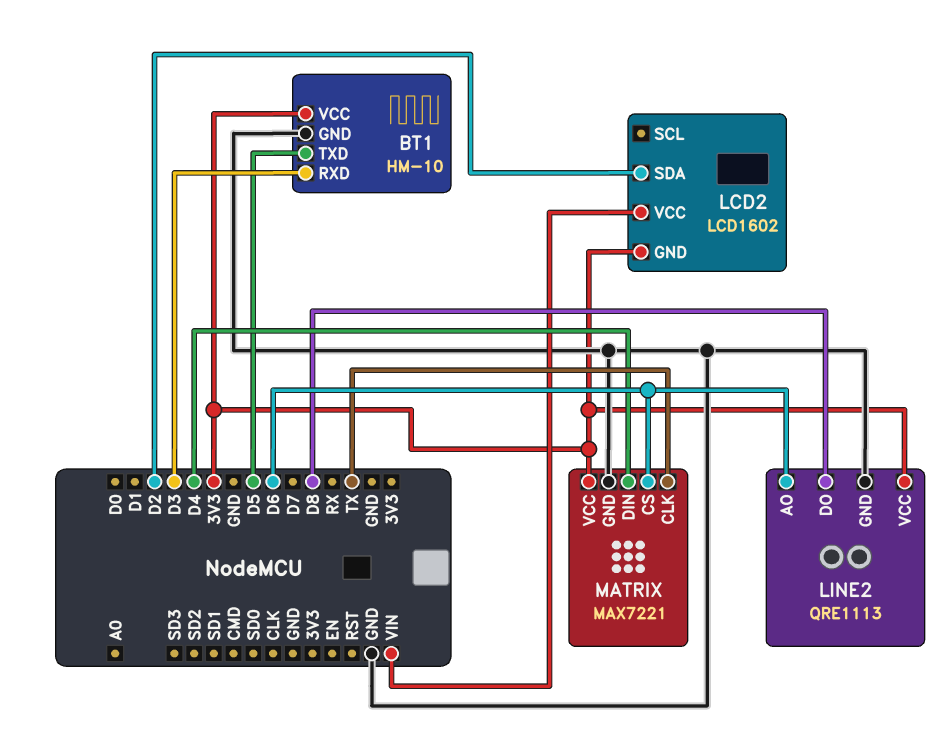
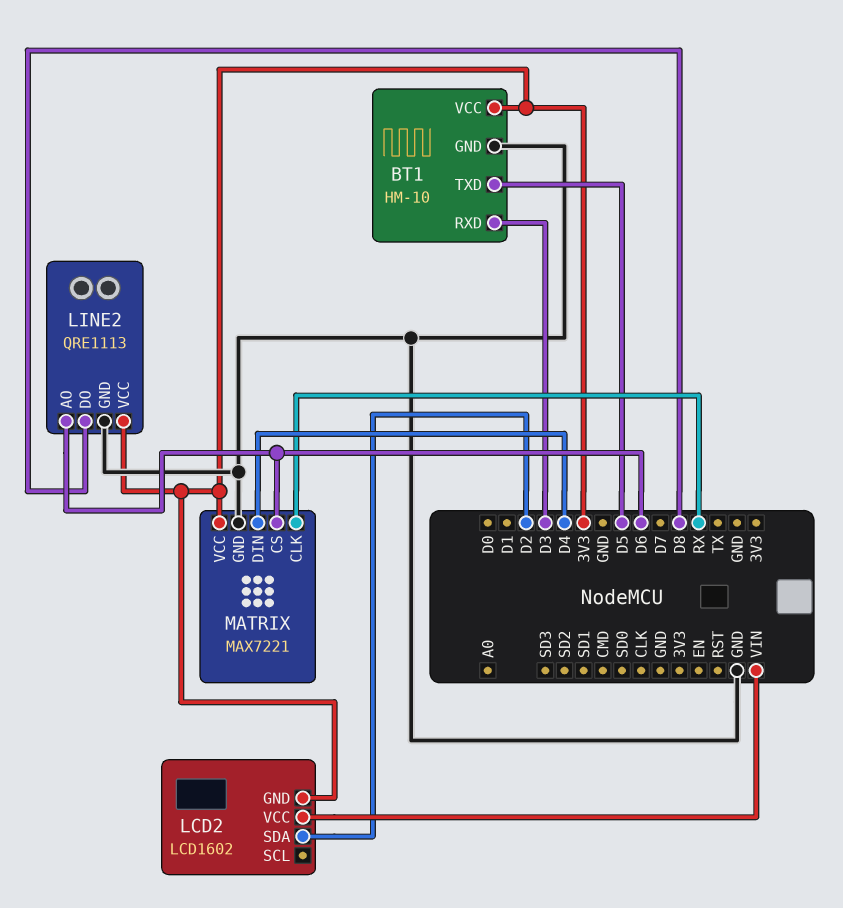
MATRIX pin CLK: TX -> RX

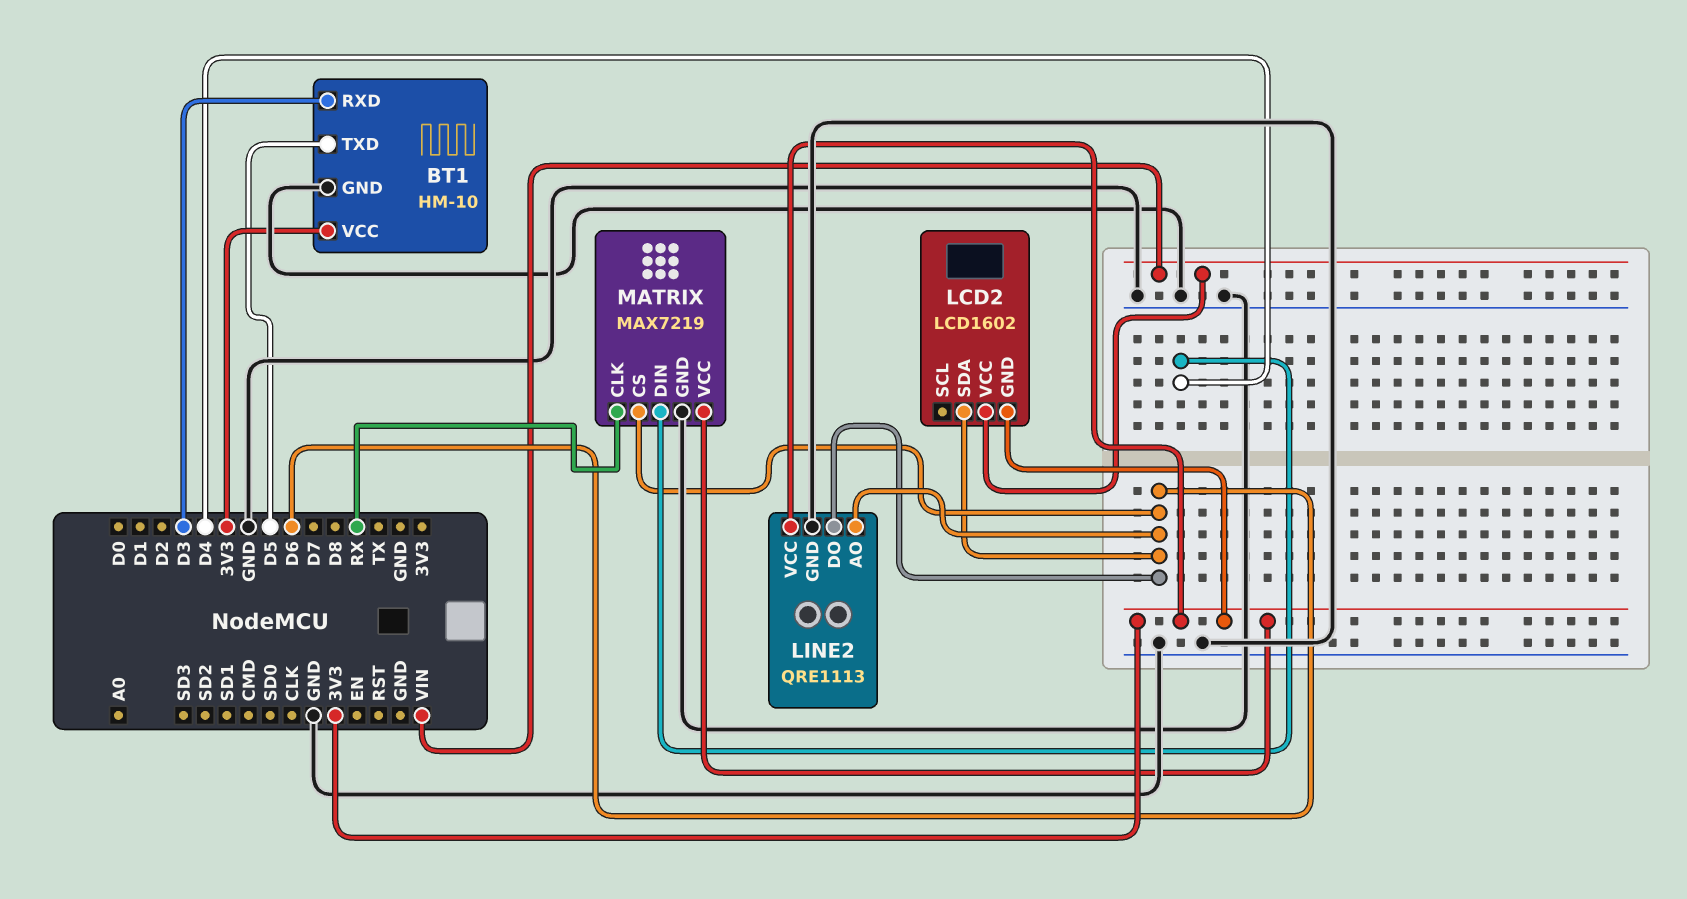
LCD2 pin SDA: D2 -> D6
LINE2 pin DO: D8 -> D6
MATRIX: MAX7221 -> MAX7219

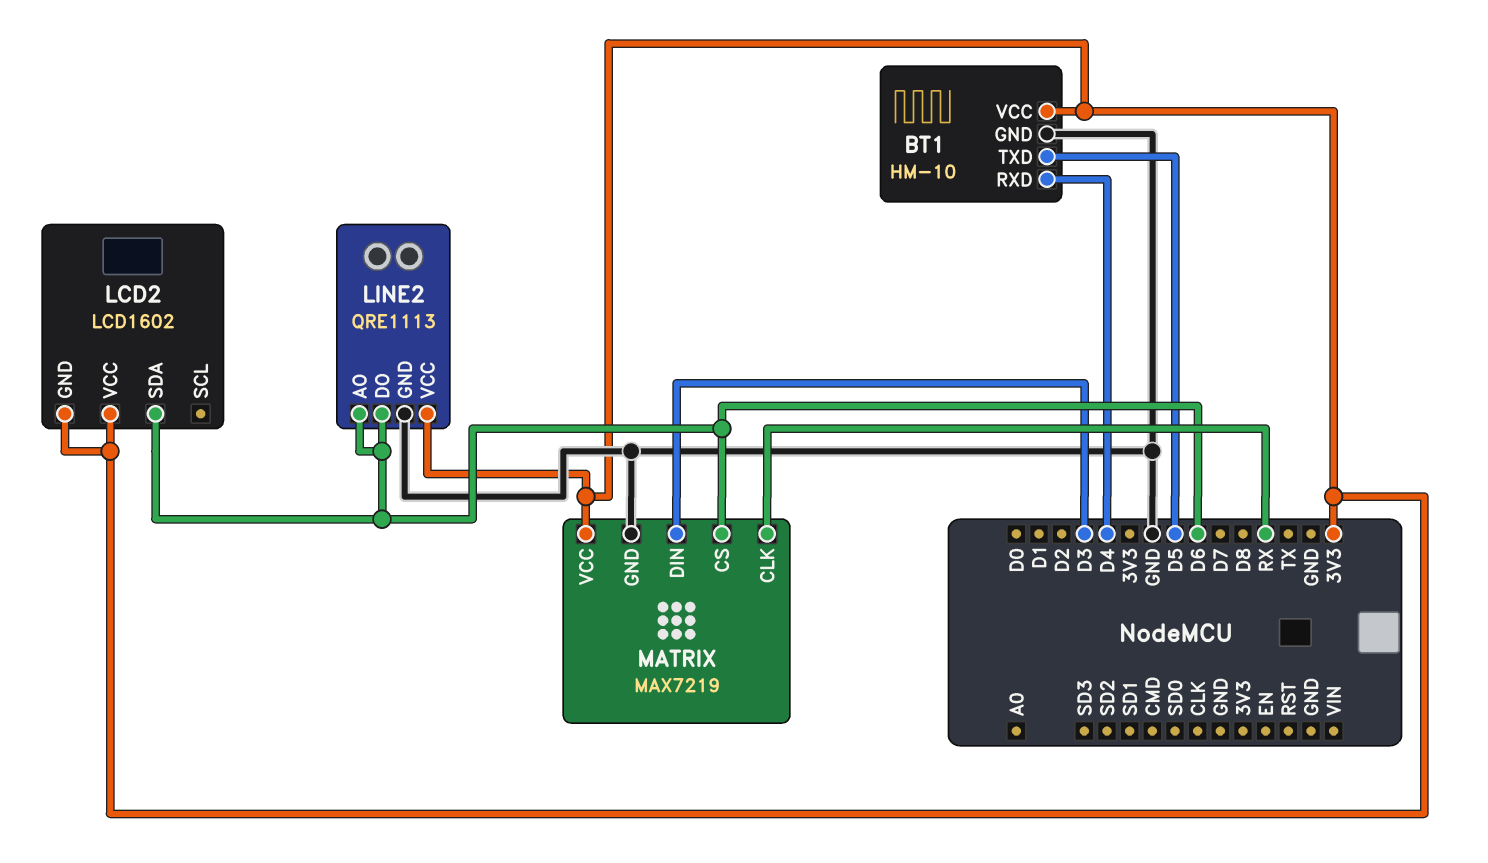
BT1 pin RXD: D3 -> D4
LCD2 pin VCC: VIN -> 3V3
MATRIX pin DIN: D4 -> D3

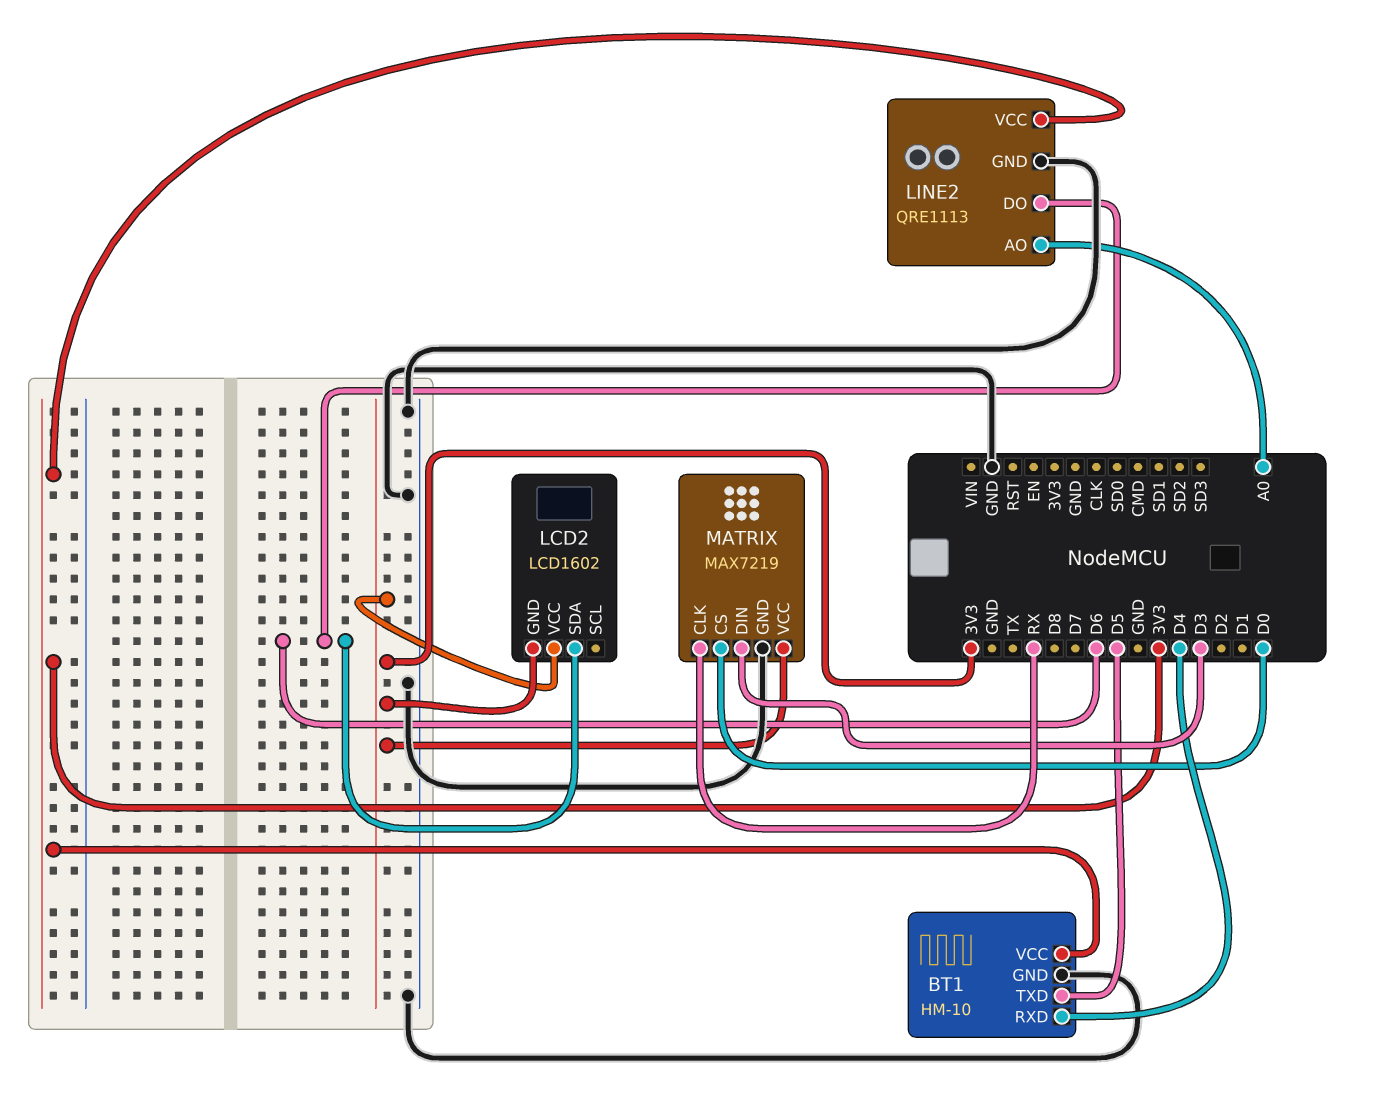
LINE2 pin AO: D6 -> A0
MATRIX pin CS: D6 -> D0

